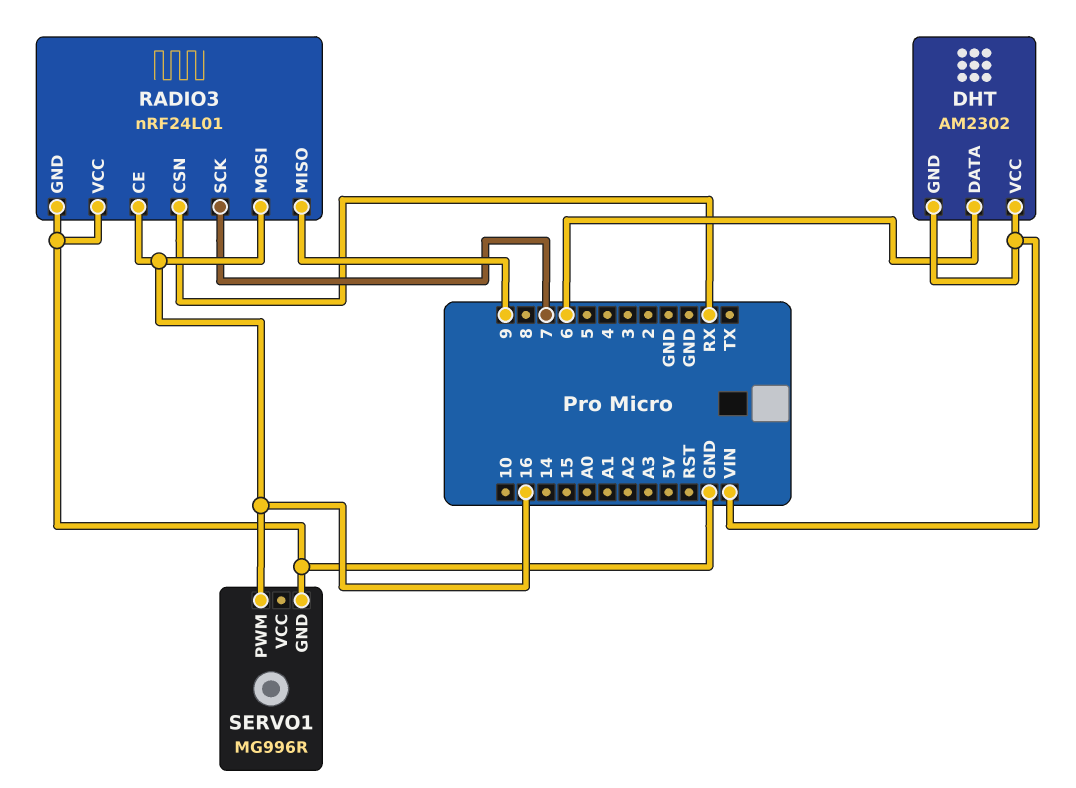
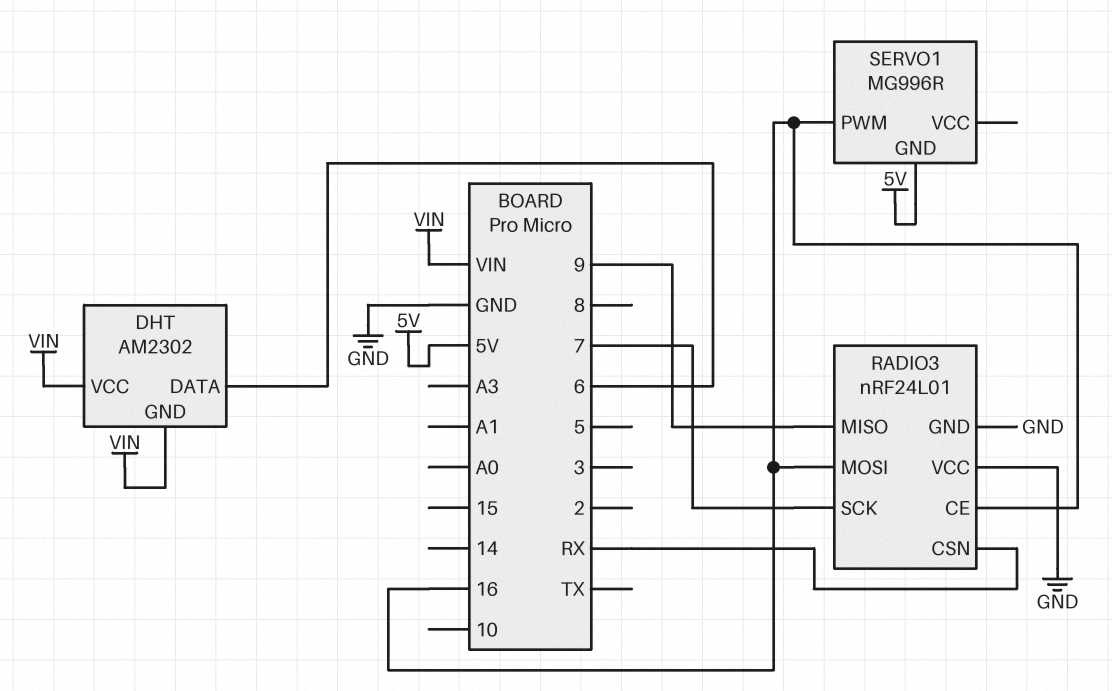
SERVO1 pin GND: GND -> 5V

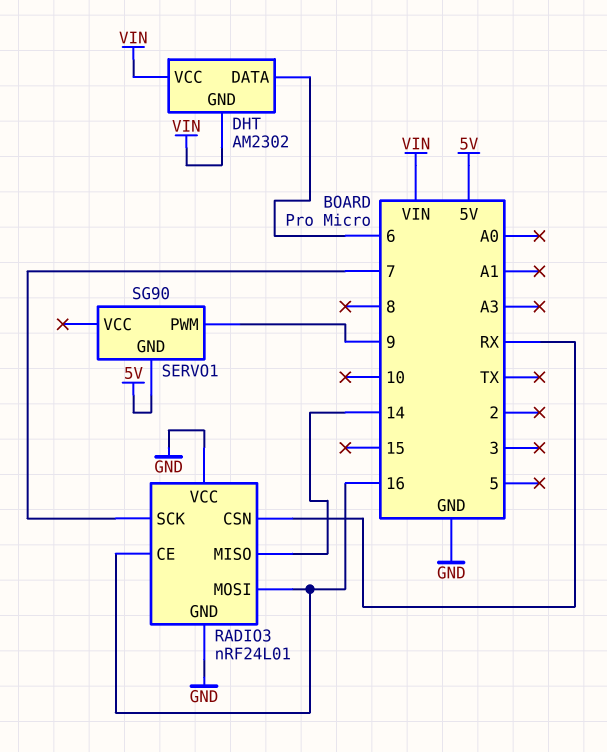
RADIO3 pin MISO: 9 -> 14
SERVO1: MG996R -> SG90
SERVO1 pin PWM: 16 -> 9

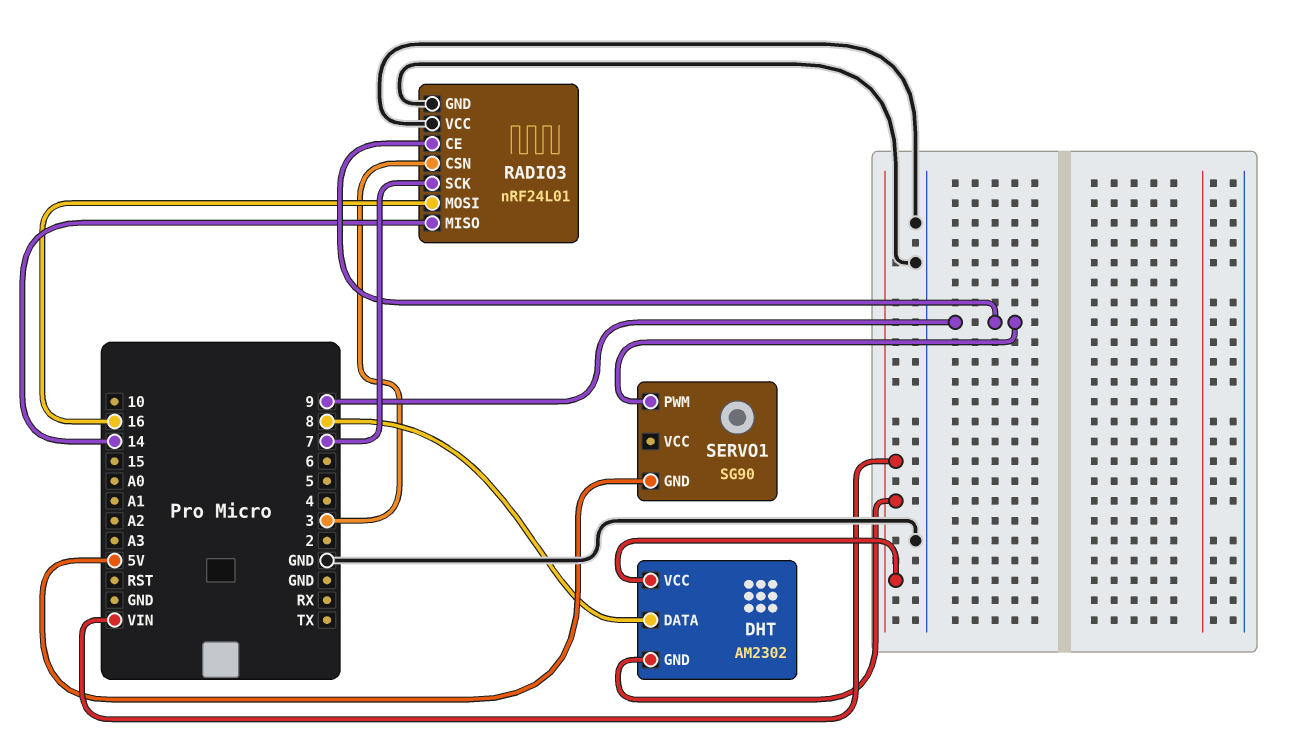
DHT pin DATA: 6 -> 8
RADIO3 pin CE: 16 -> 9
RADIO3 pin CSN: RX -> 3

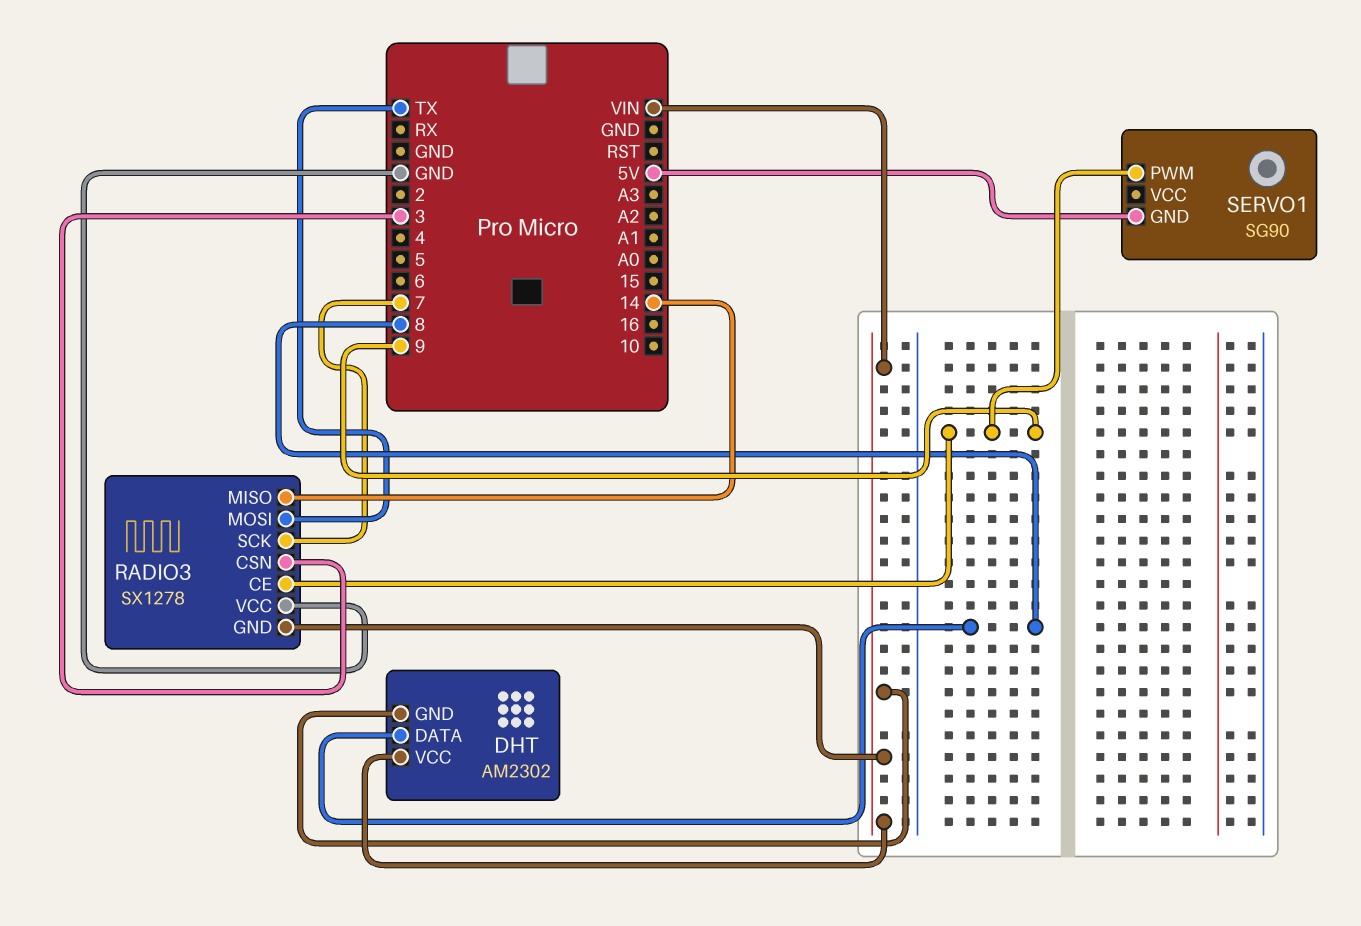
RADIO3: nRF24L01 -> SX1278
RADIO3 pin GND: GND -> VIN
RADIO3 pin MOSI: 16 -> TX

